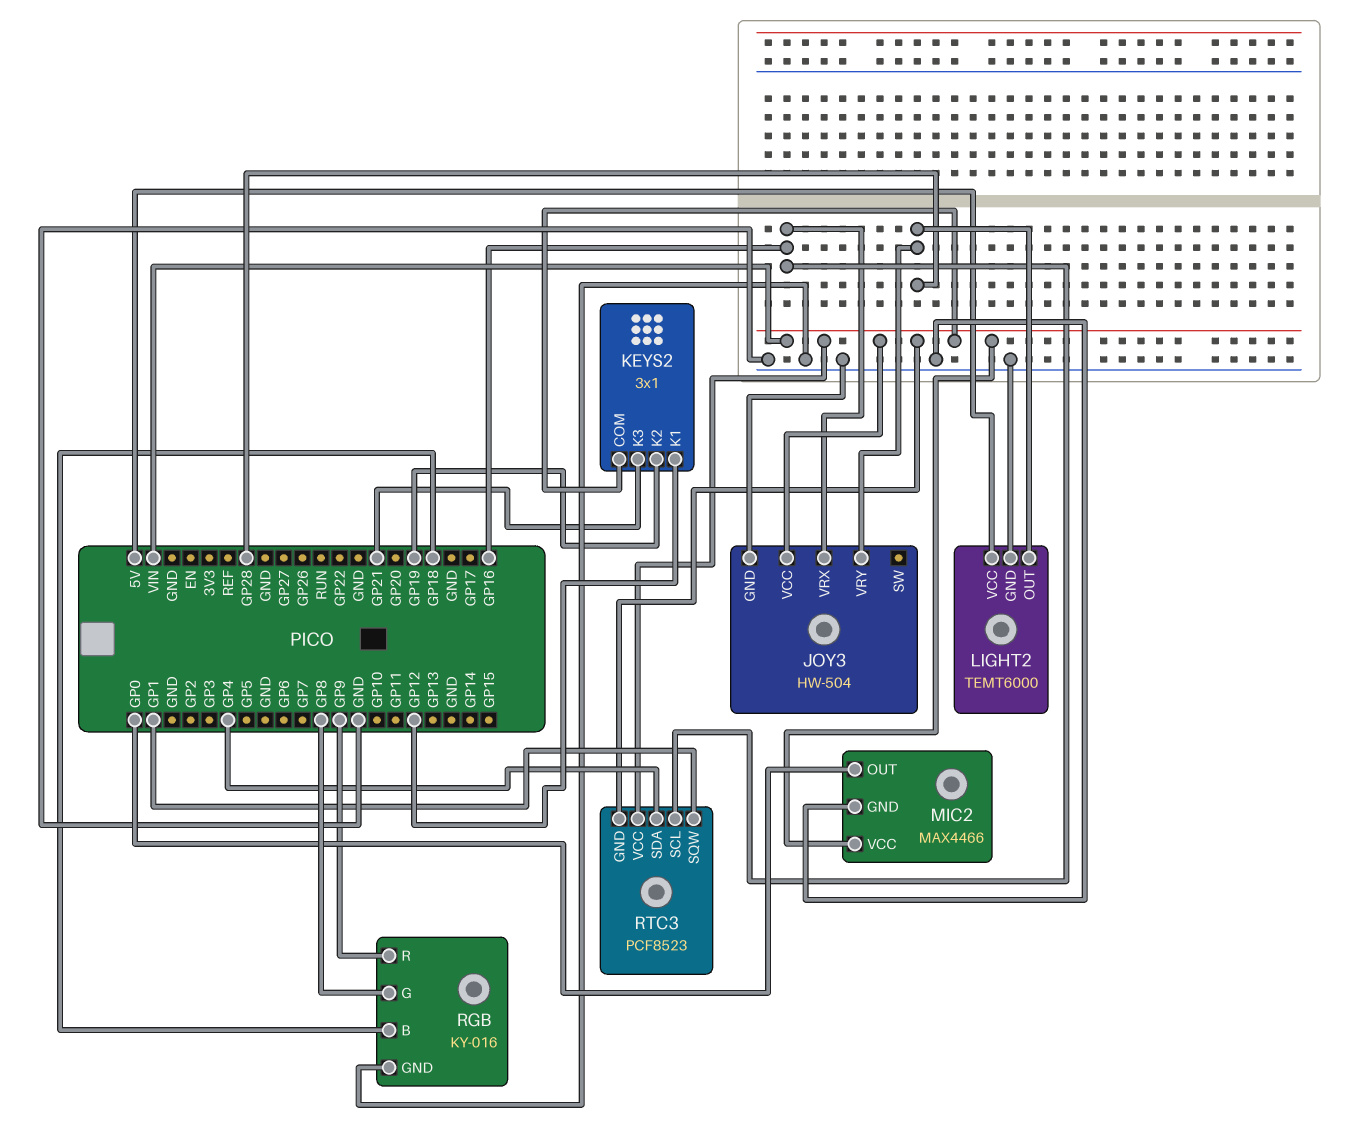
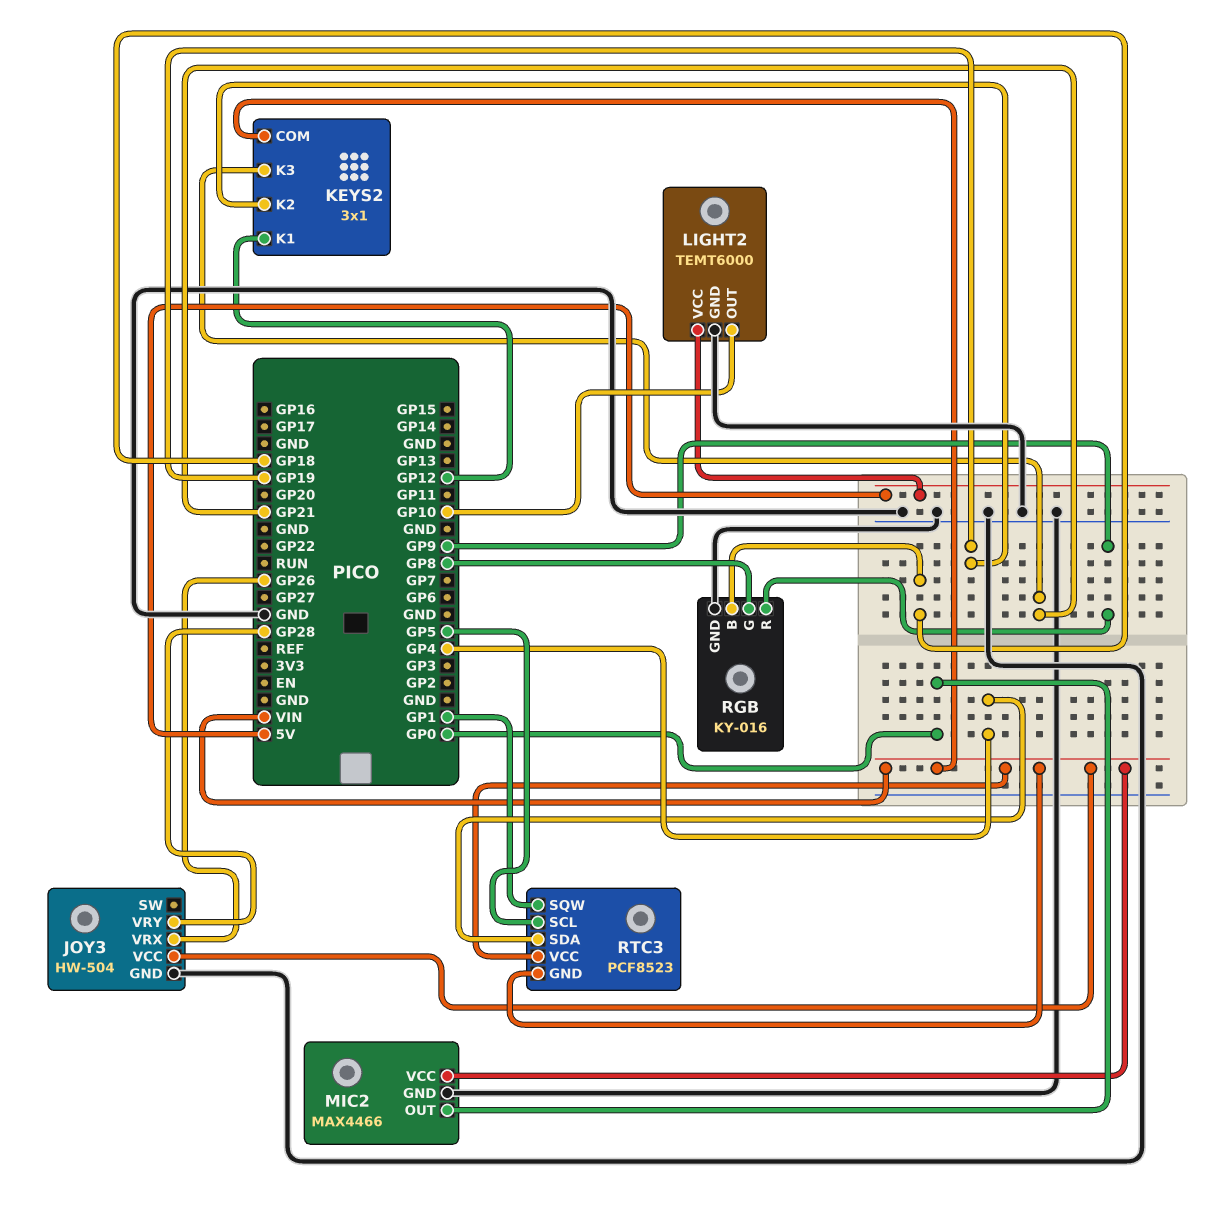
JOY3 pin VRX: GP16 -> GP26
LIGHT2 pin OUT: GP28 -> GP10
RTC3 pin SCL: GP16 -> GP5

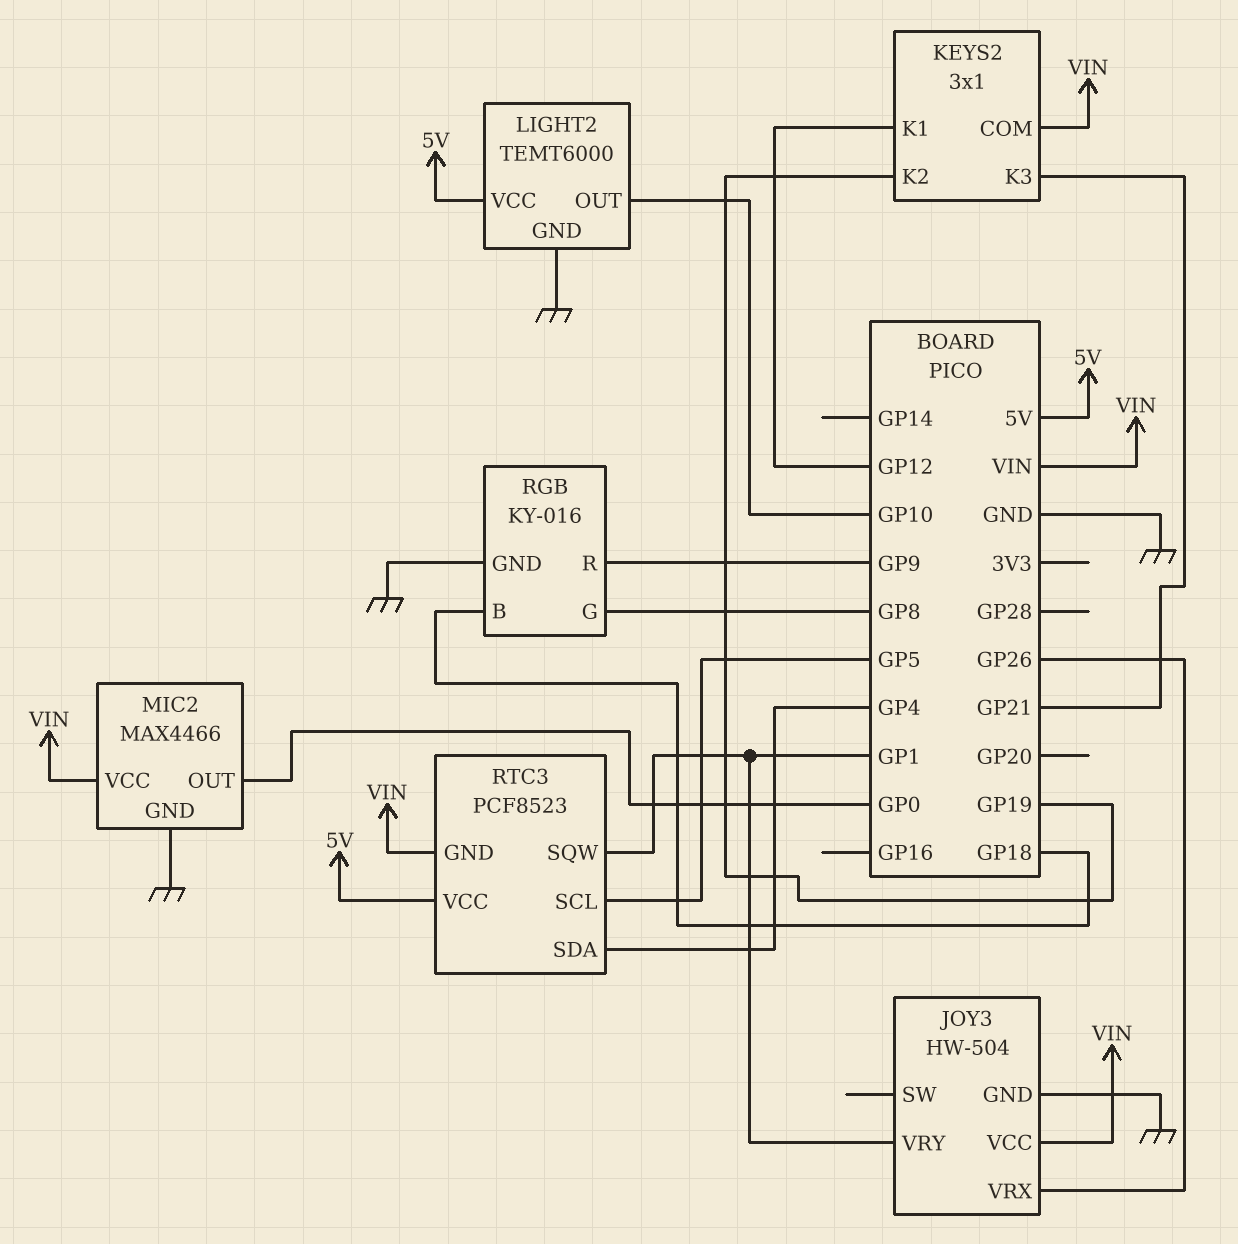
JOY3 pin VRY: GP28 -> GP1
RTC3 pin VCC: VIN -> 5V

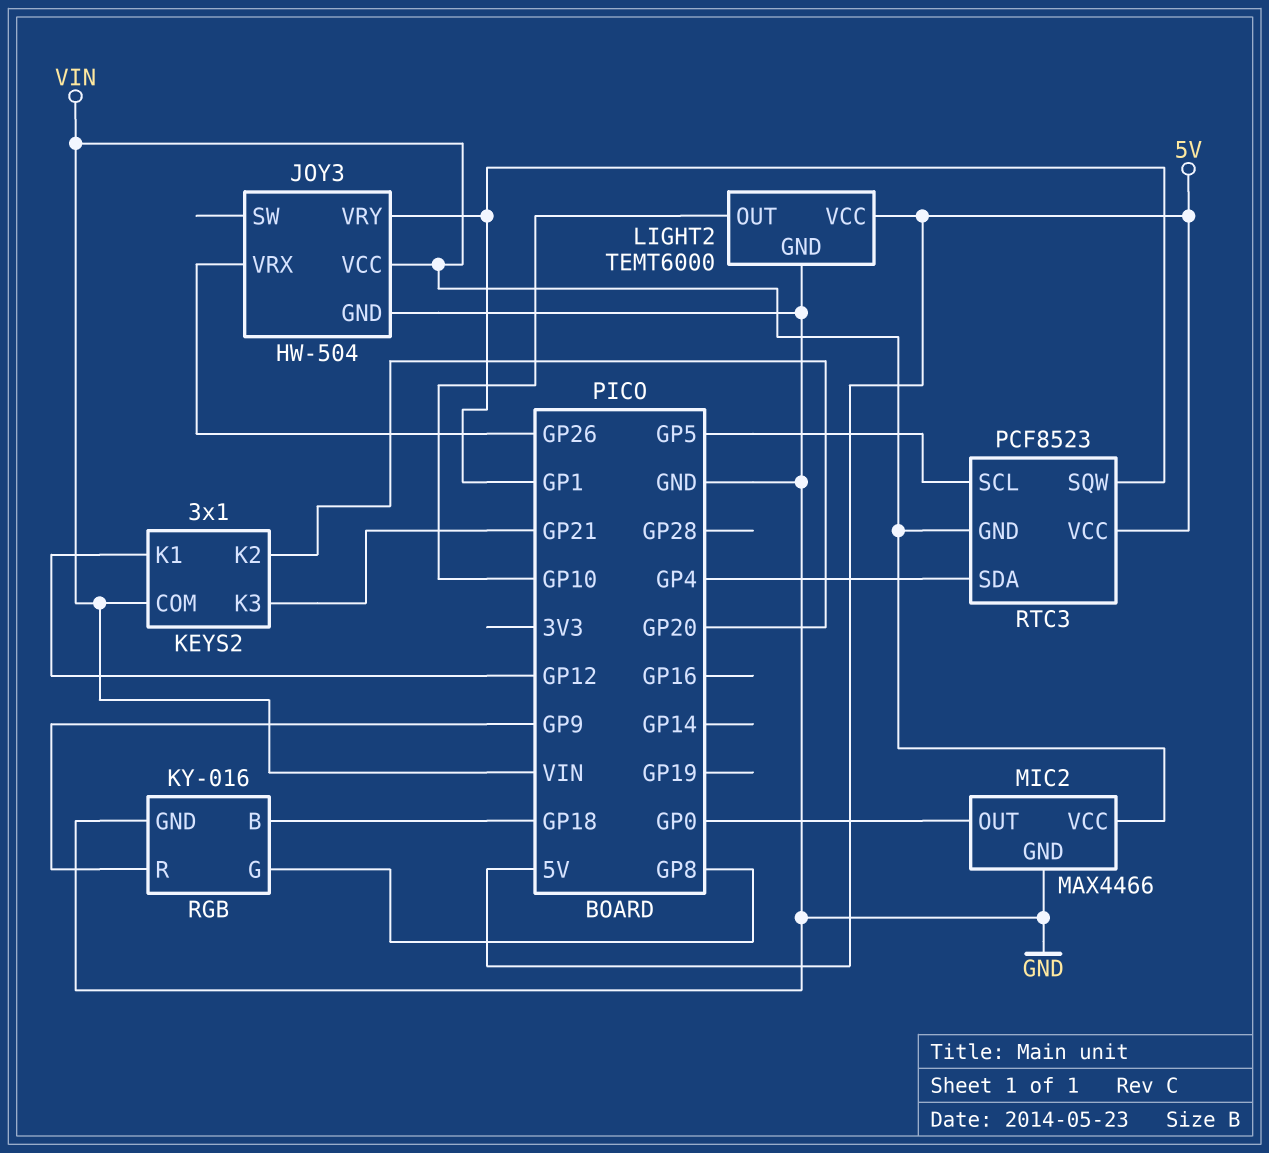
KEYS2 pin K2: GP19 -> GP20

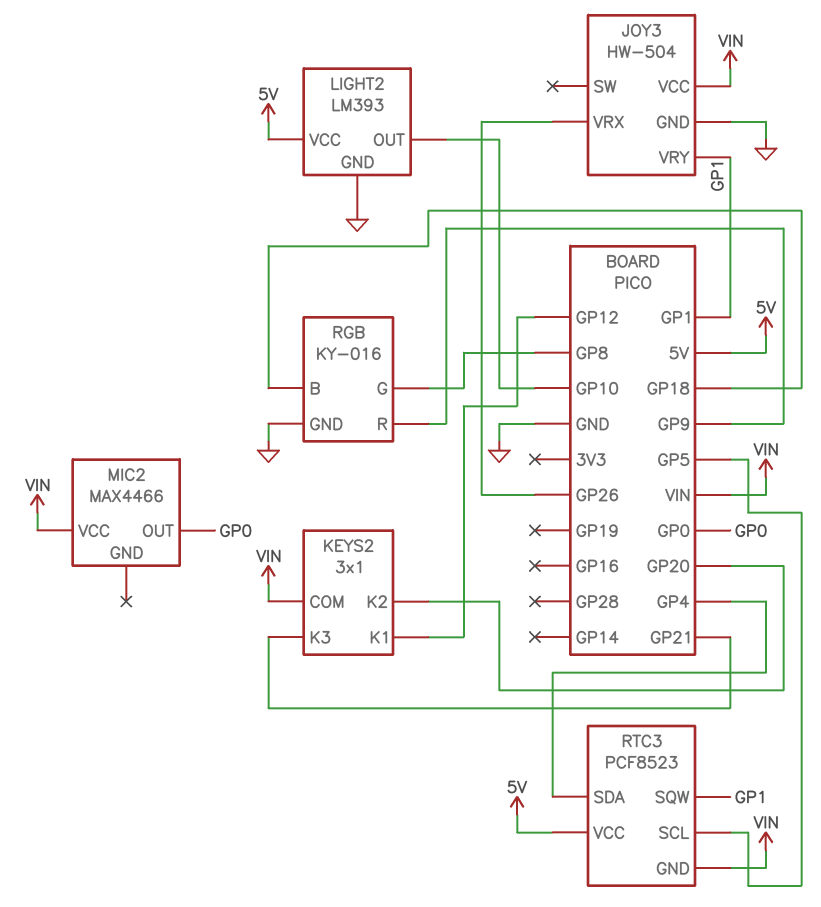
LIGHT2: TEMT6000 -> LM393
MIC2 pin GND: GND -> none

